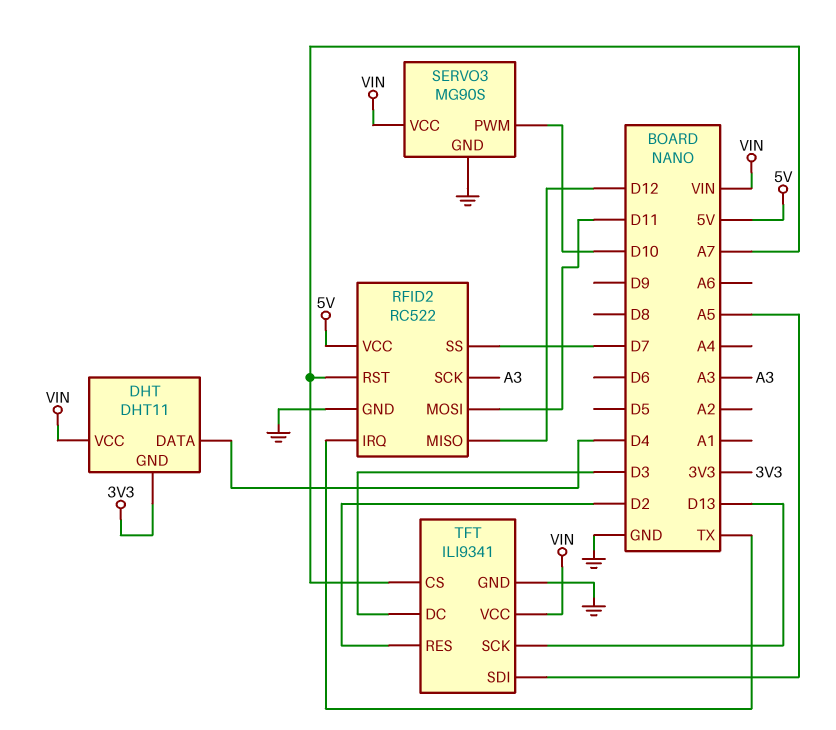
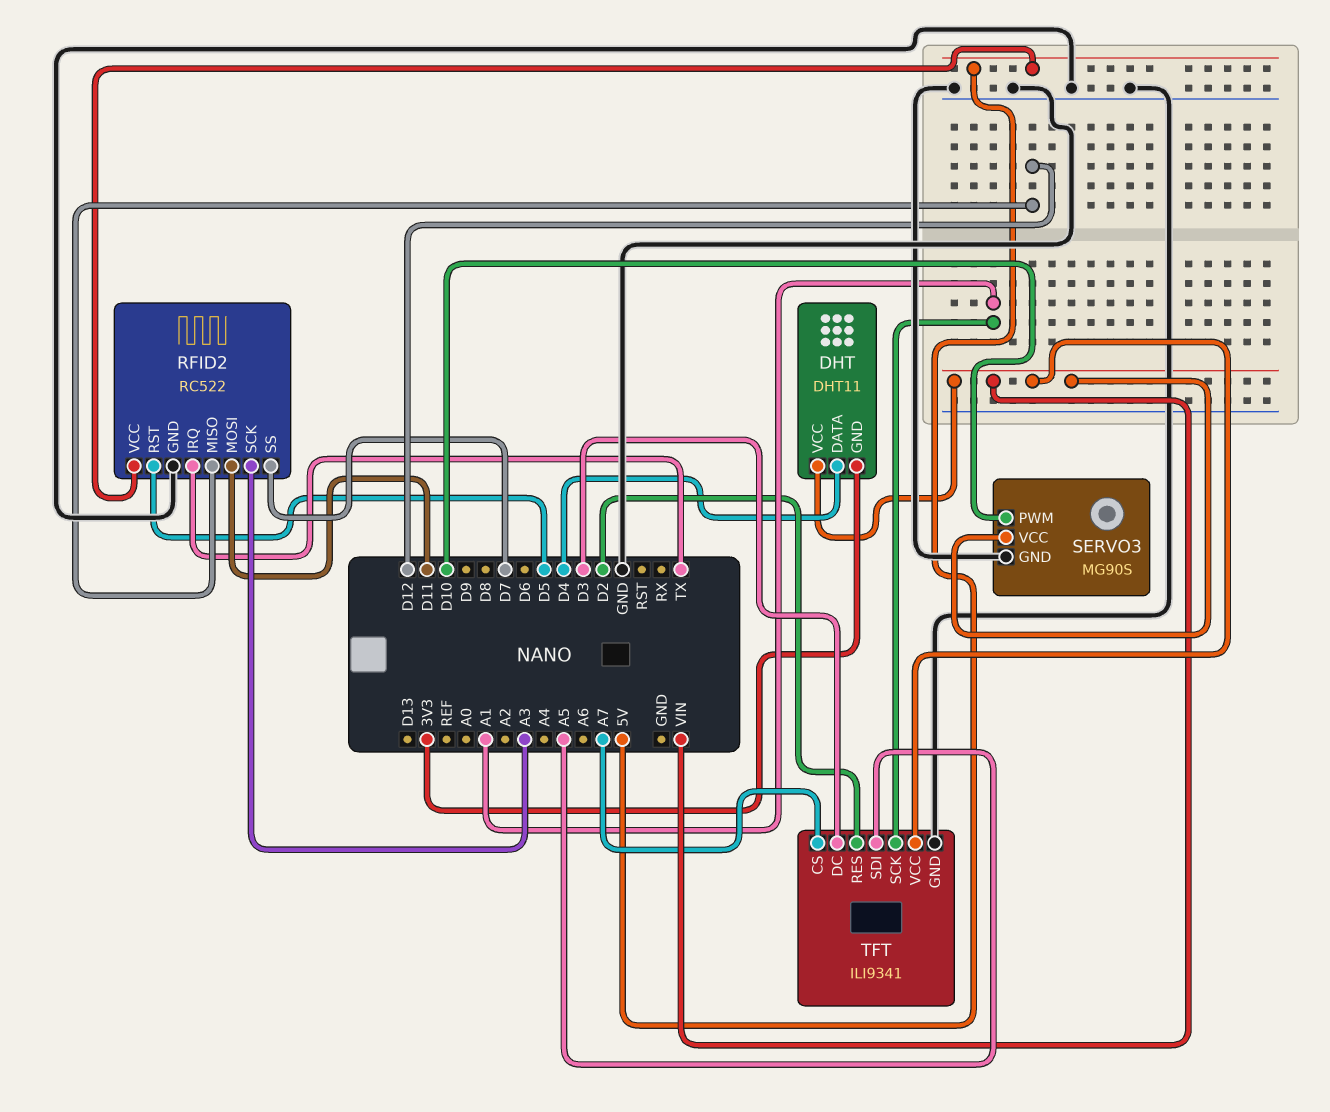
RFID2 pin RST: A7 -> D5
TFT pin SCK: D13 -> A1

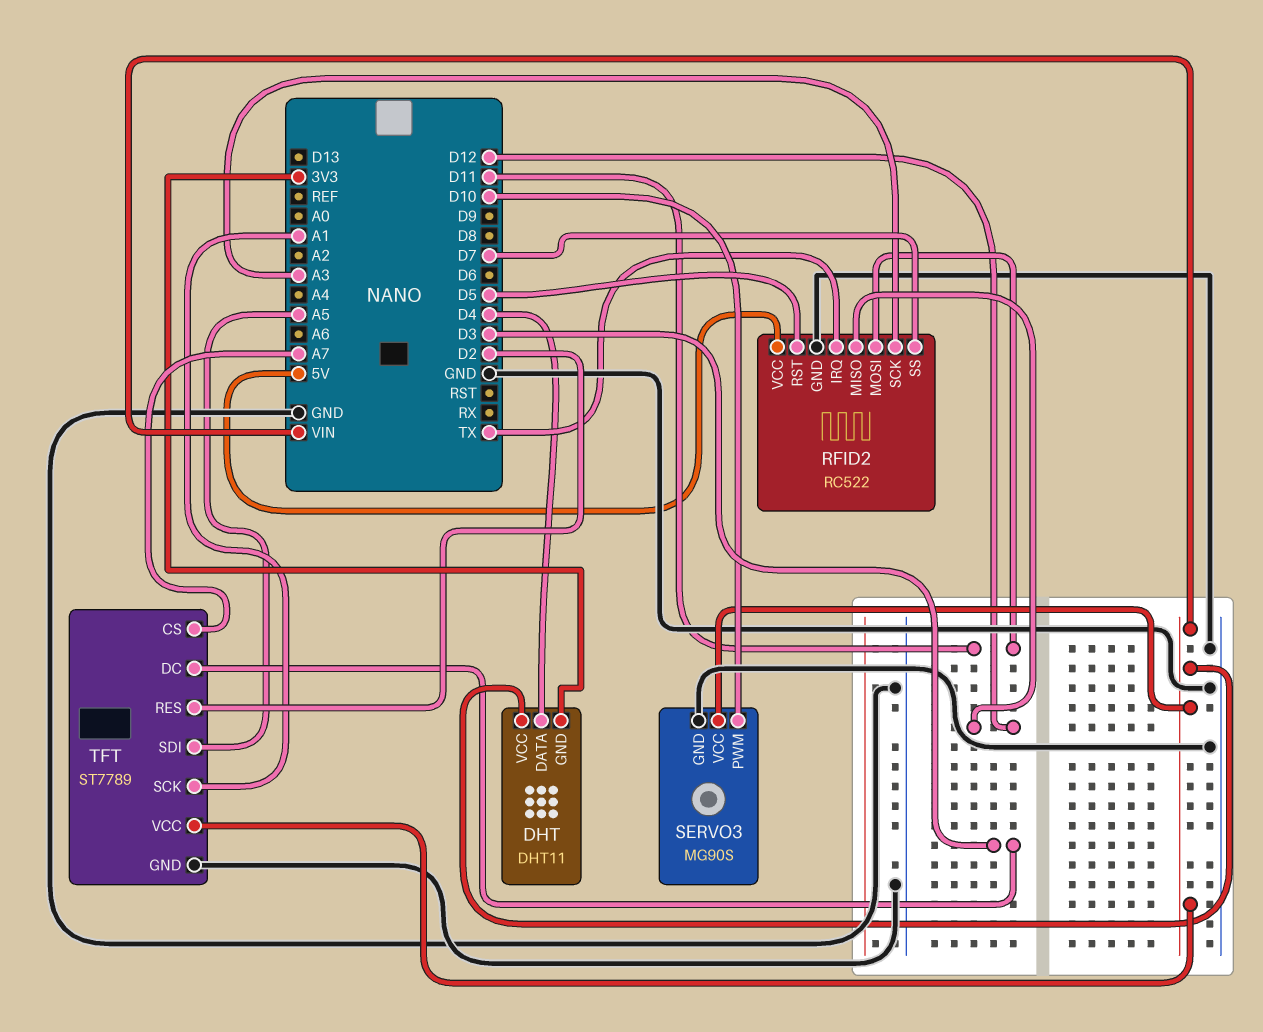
TFT: ILI9341 -> ST7789

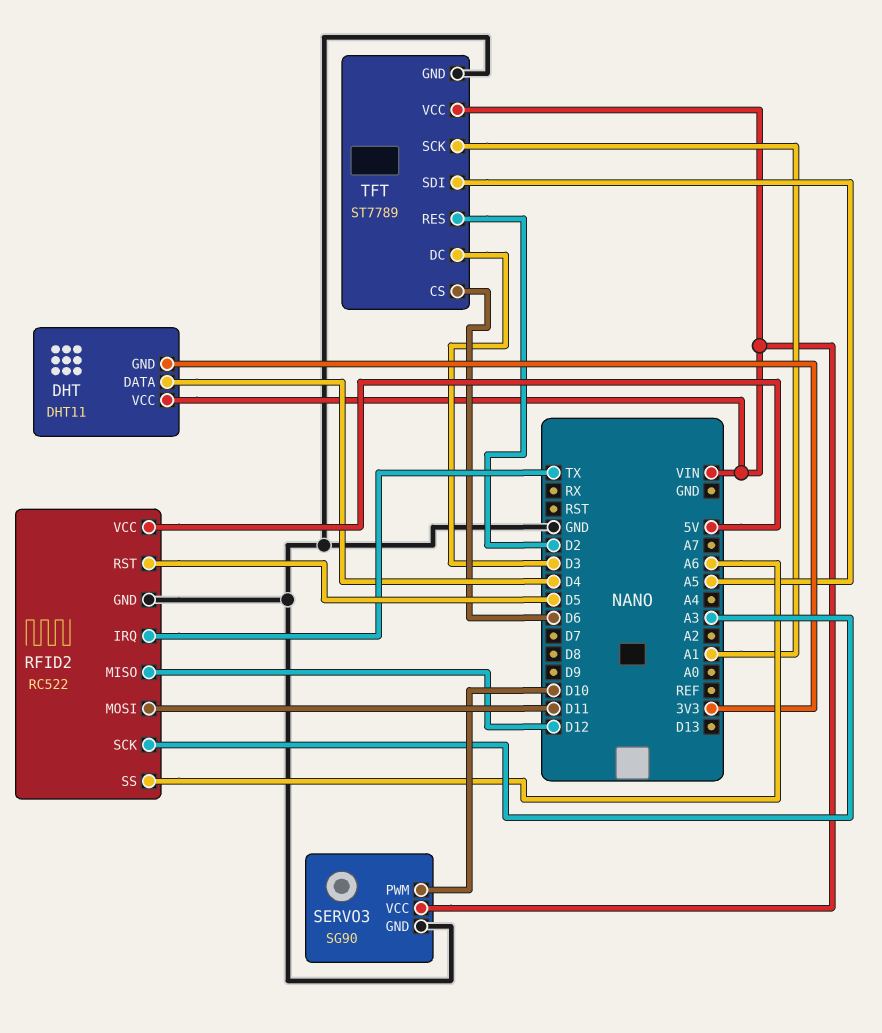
RFID2 pin SS: D7 -> A6
SERVO3: MG90S -> SG90
TFT pin CS: A7 -> D6

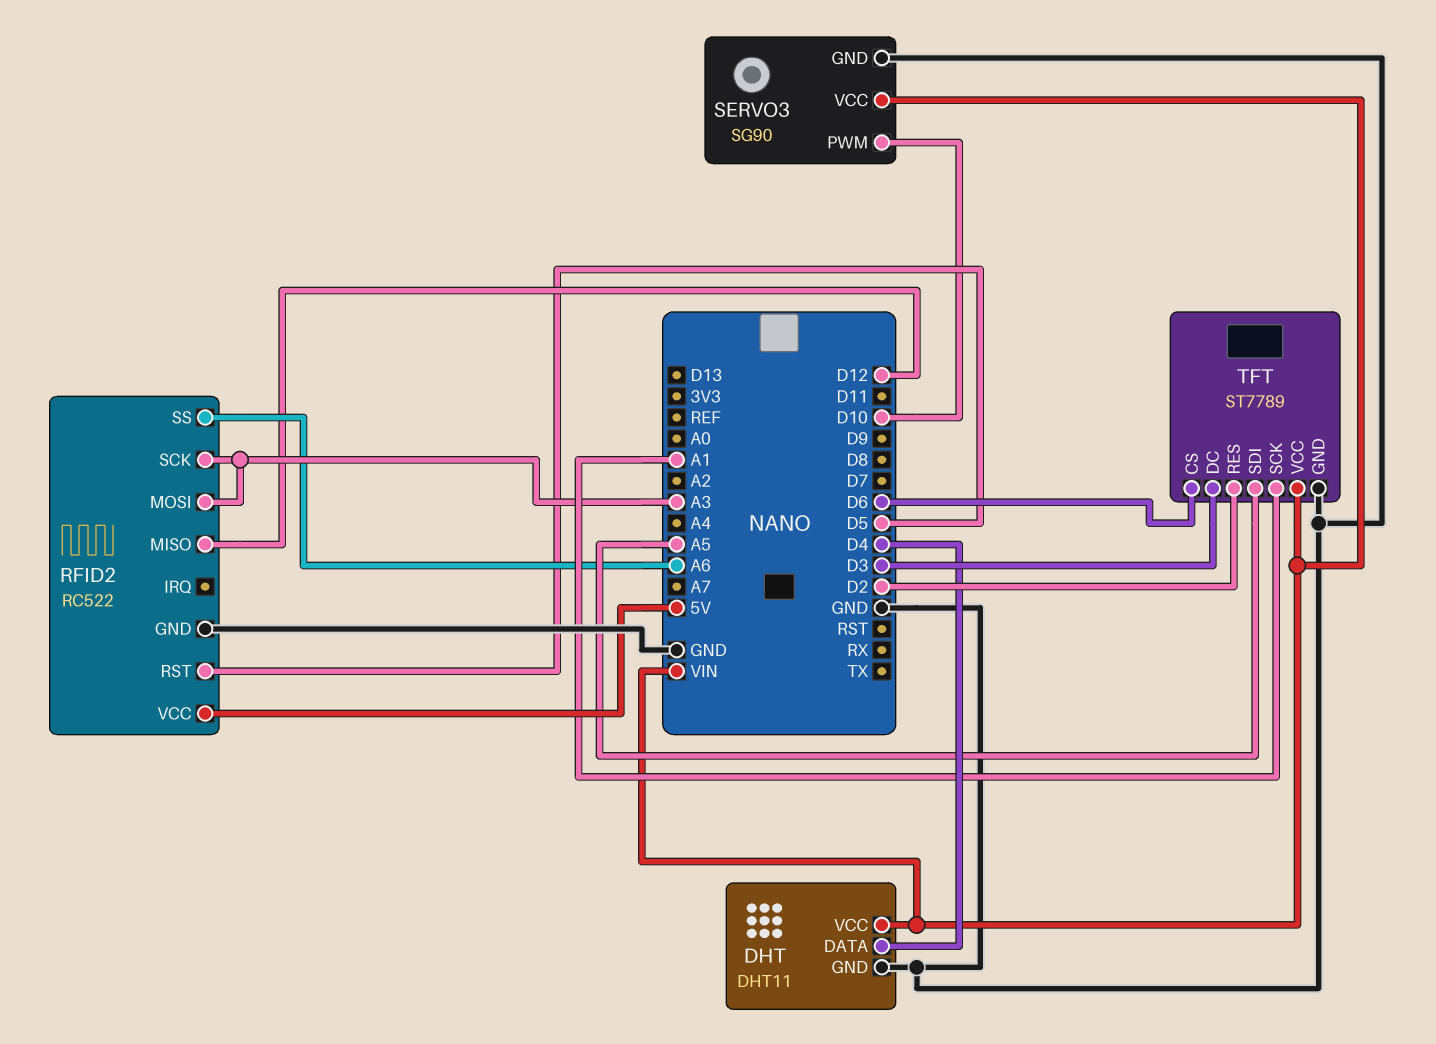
DHT pin GND: 3V3 -> GND
RFID2 pin IRQ: TX -> none
RFID2 pin MOSI: D11 -> A3

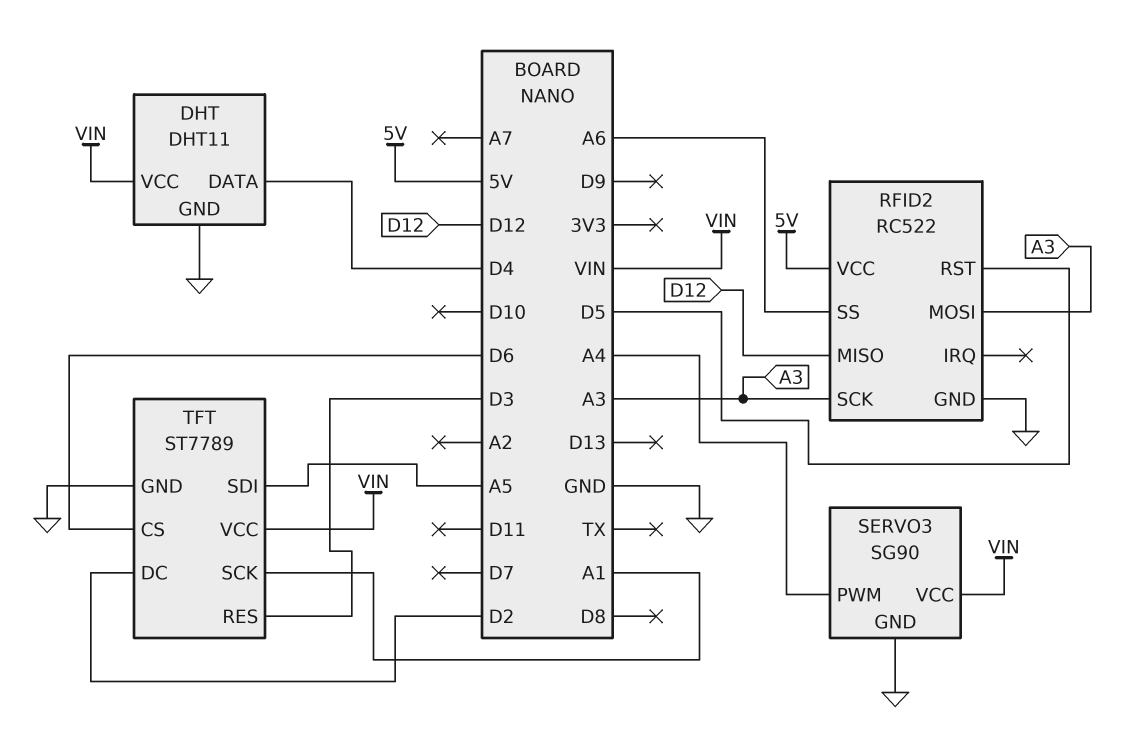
SERVO3 pin PWM: D10 -> A4
TFT pin DC: D3 -> D2
TFT pin RES: D2 -> D3

